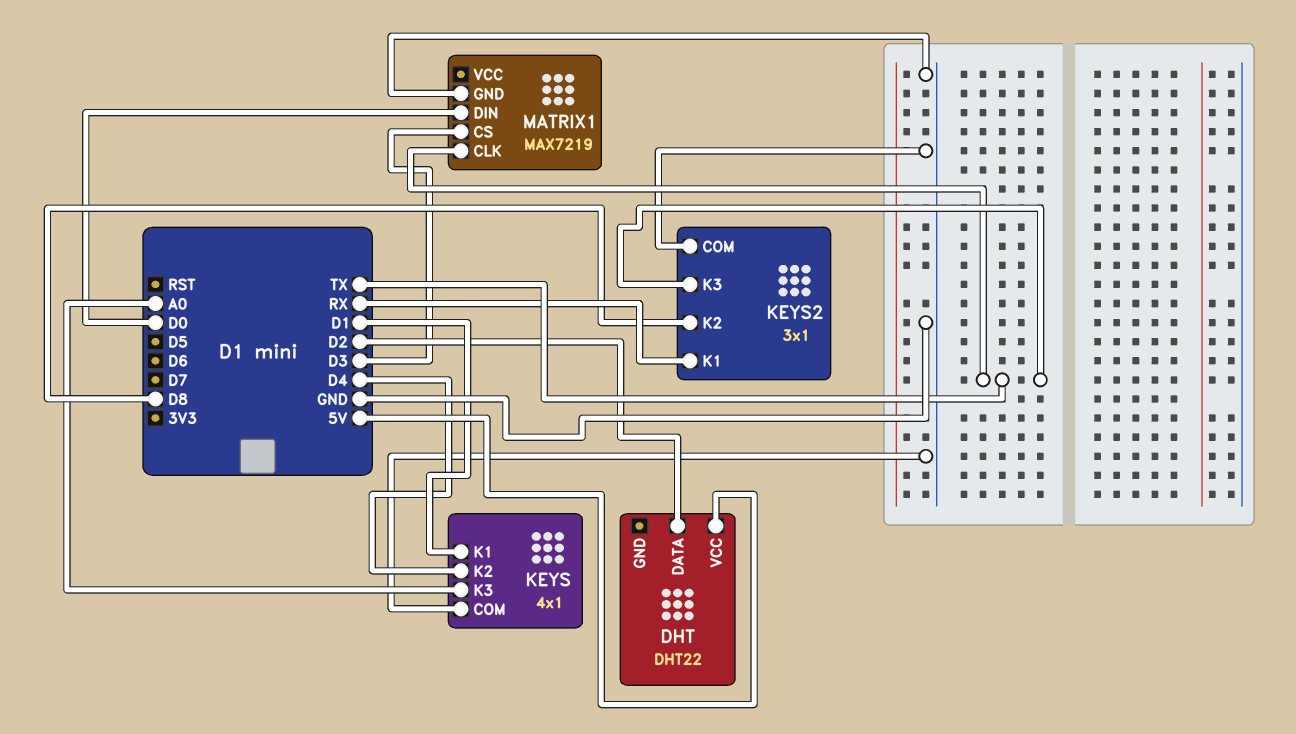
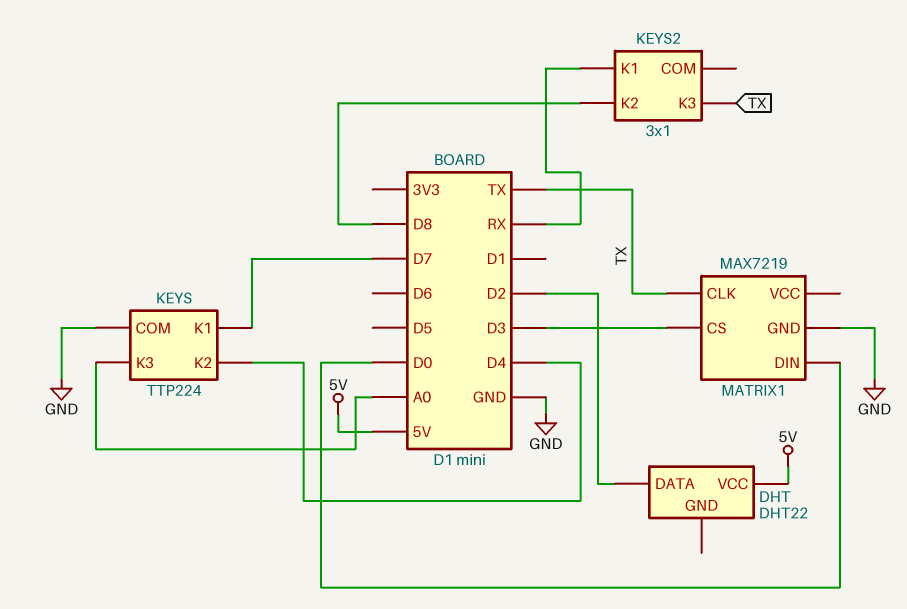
KEYS: 4x1 -> TTP224
KEYS pin K1: D1 -> D7
KEYS2 pin COM: GND -> none

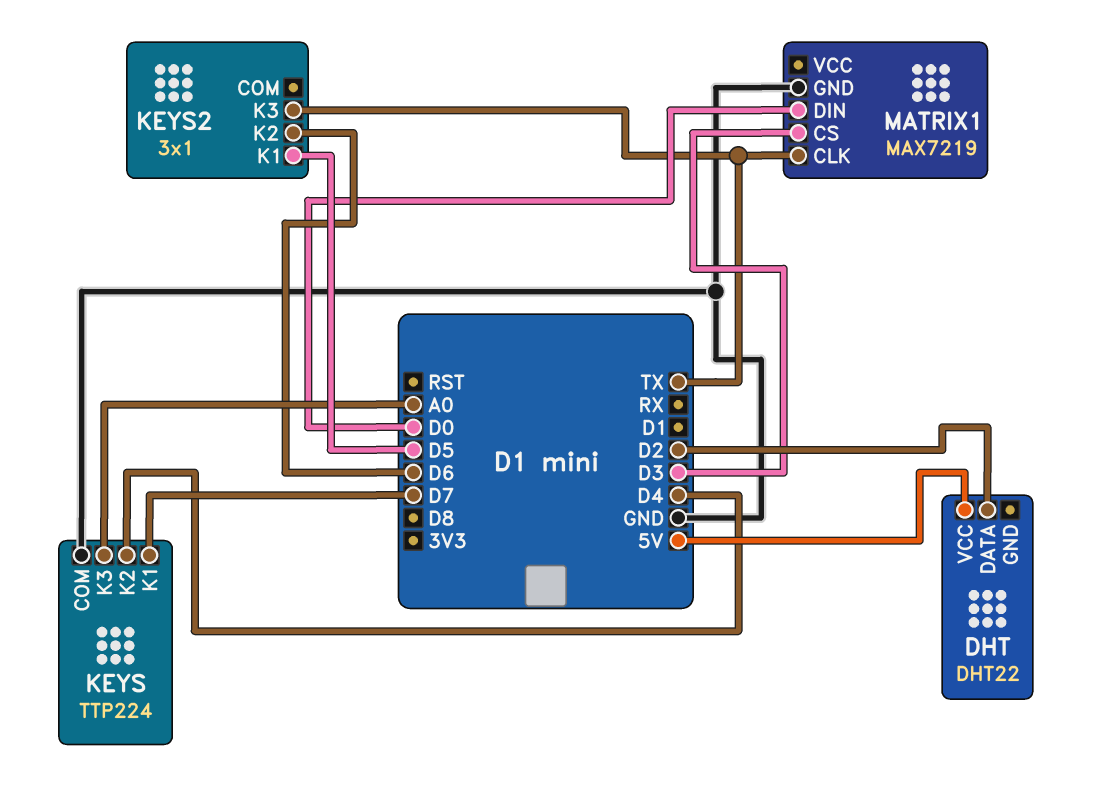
KEYS2 pin K1: RX -> D5
KEYS2 pin K2: D8 -> D6

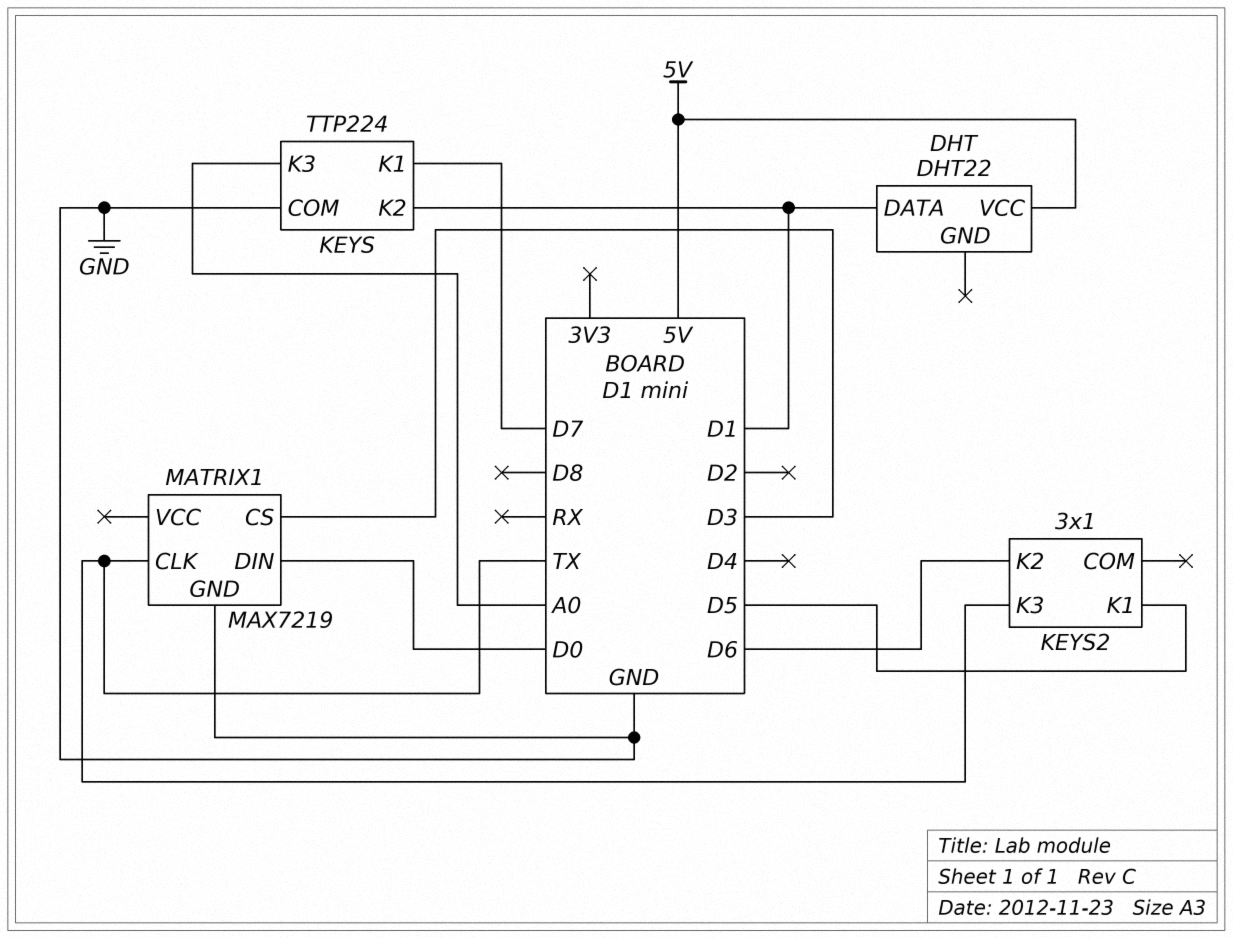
DHT pin DATA: D2 -> D1
KEYS pin K2: D4 -> D1

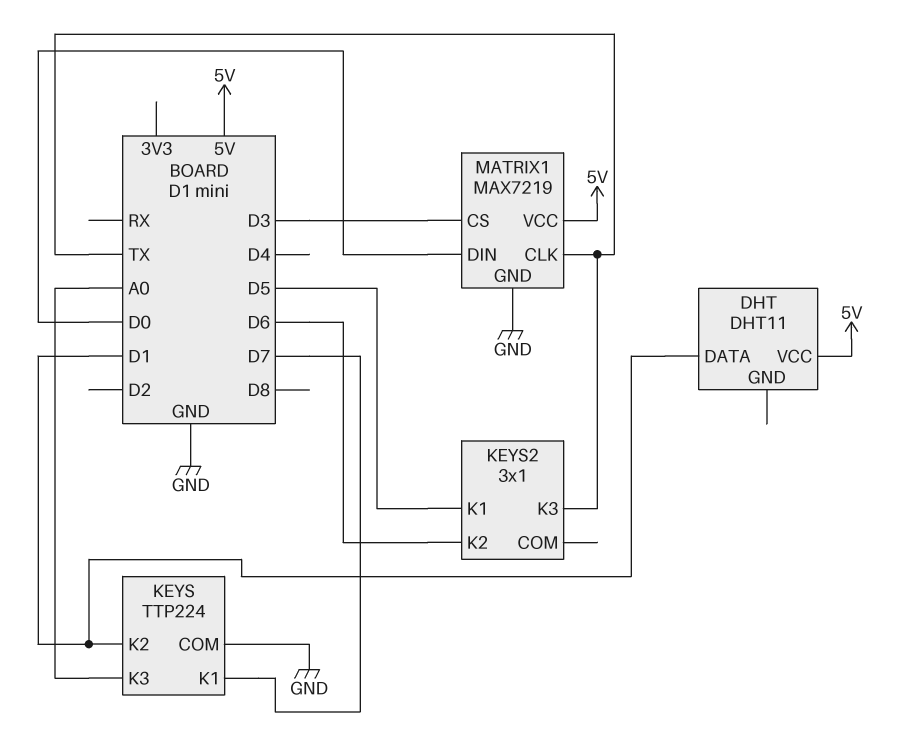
DHT: DHT22 -> DHT11
MATRIX1 pin VCC: none -> 5V

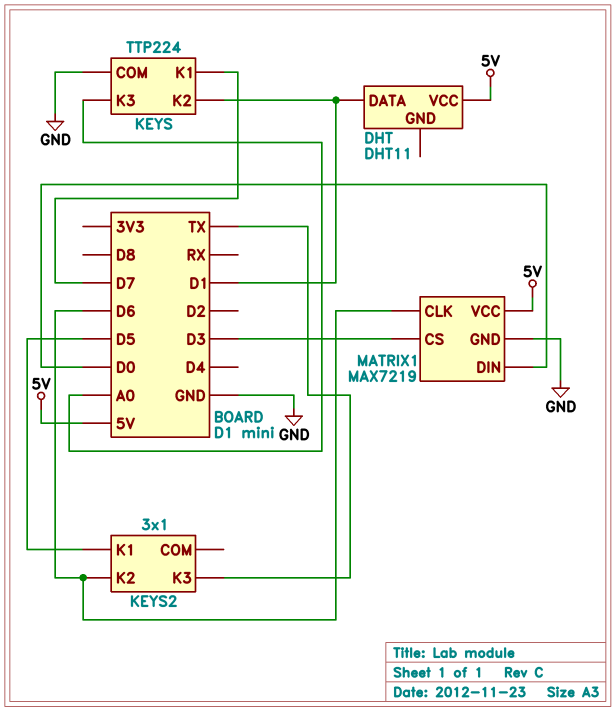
MATRIX1 pin CLK: TX -> D6

